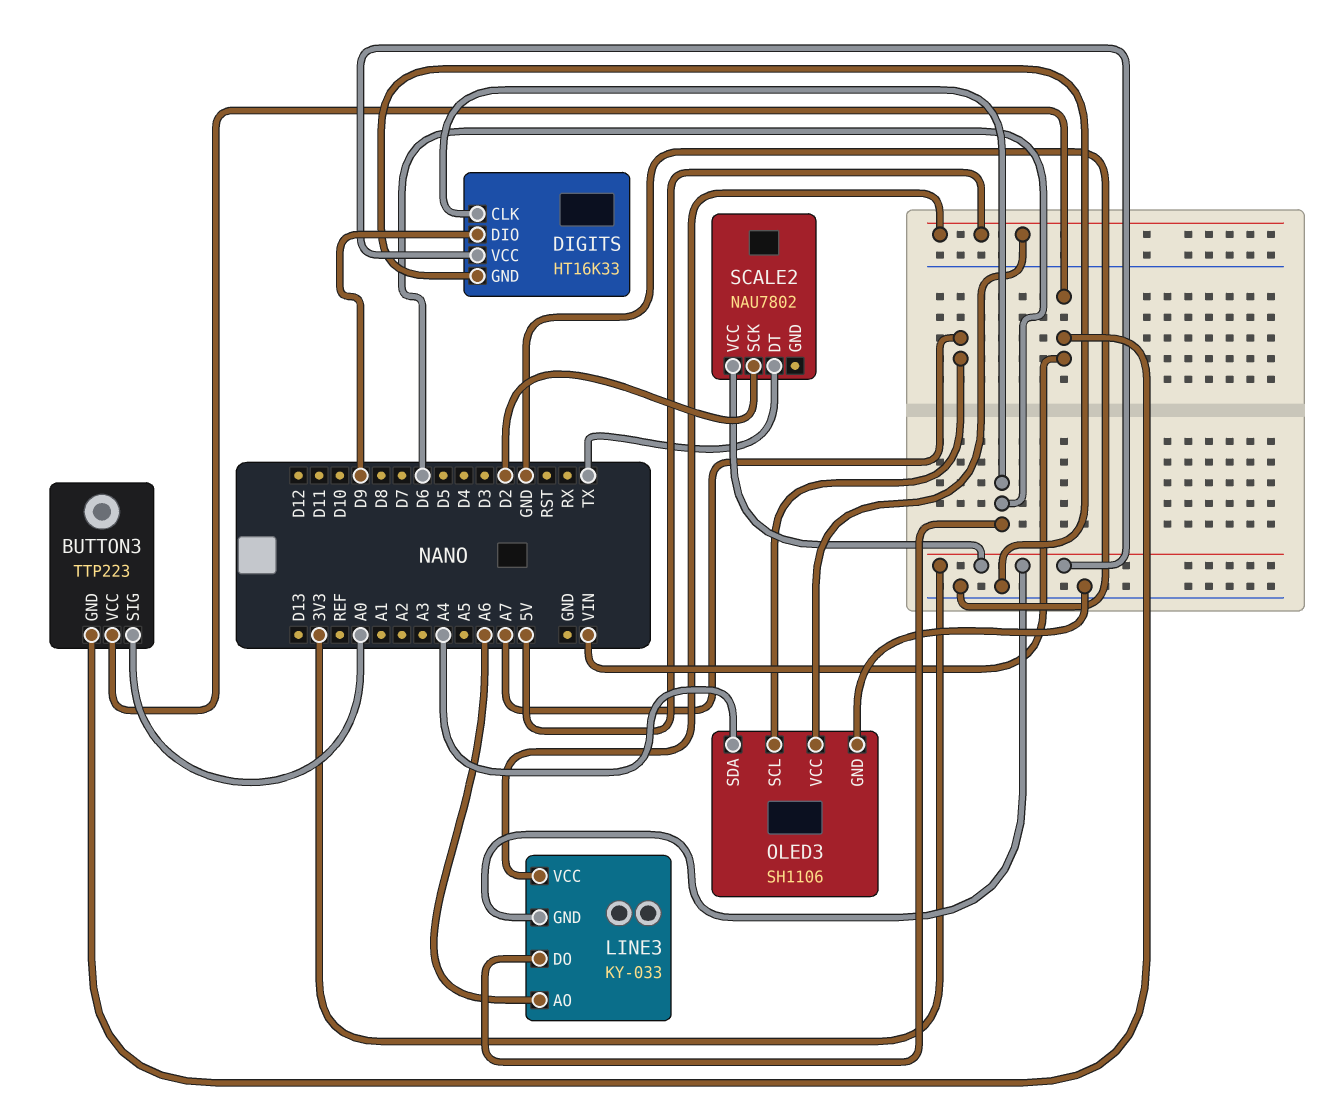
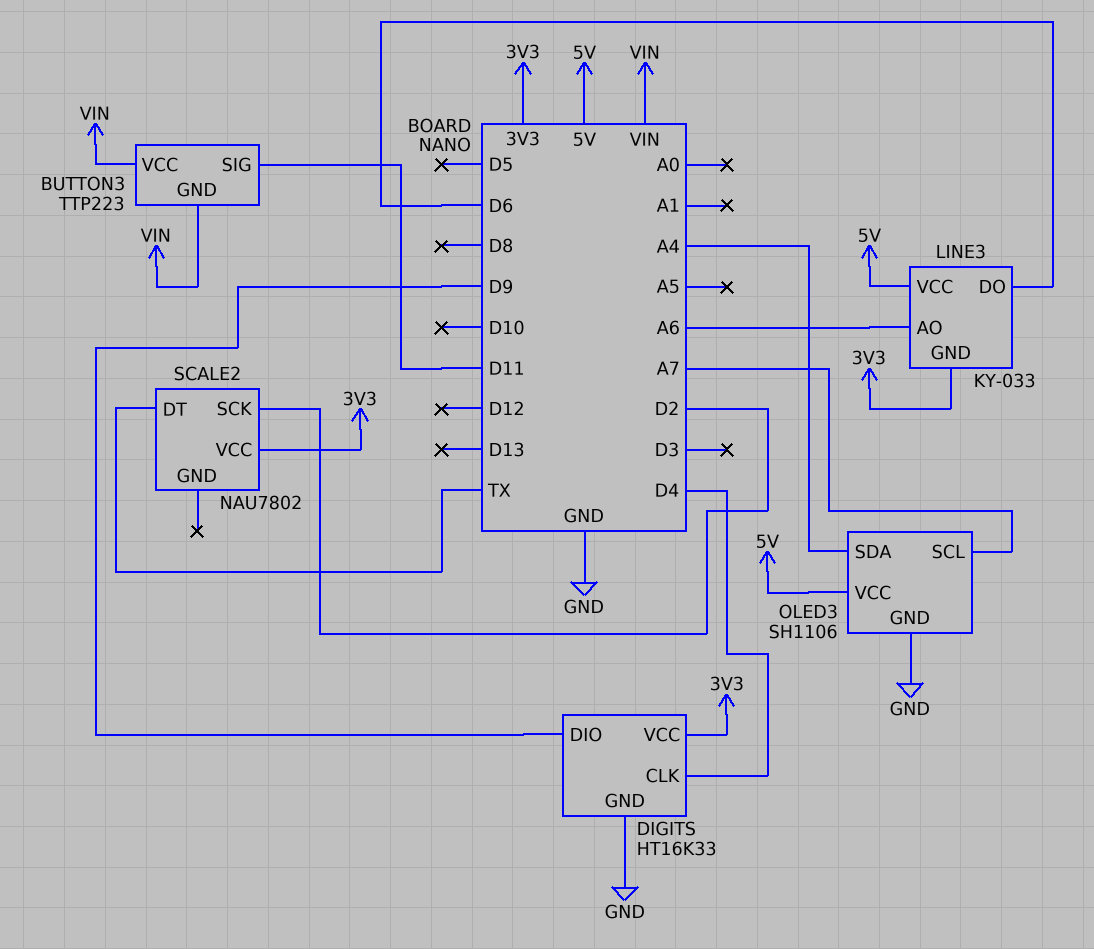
BUTTON3 pin SIG: A0 -> D11
DIGITS pin CLK: D6 -> D4

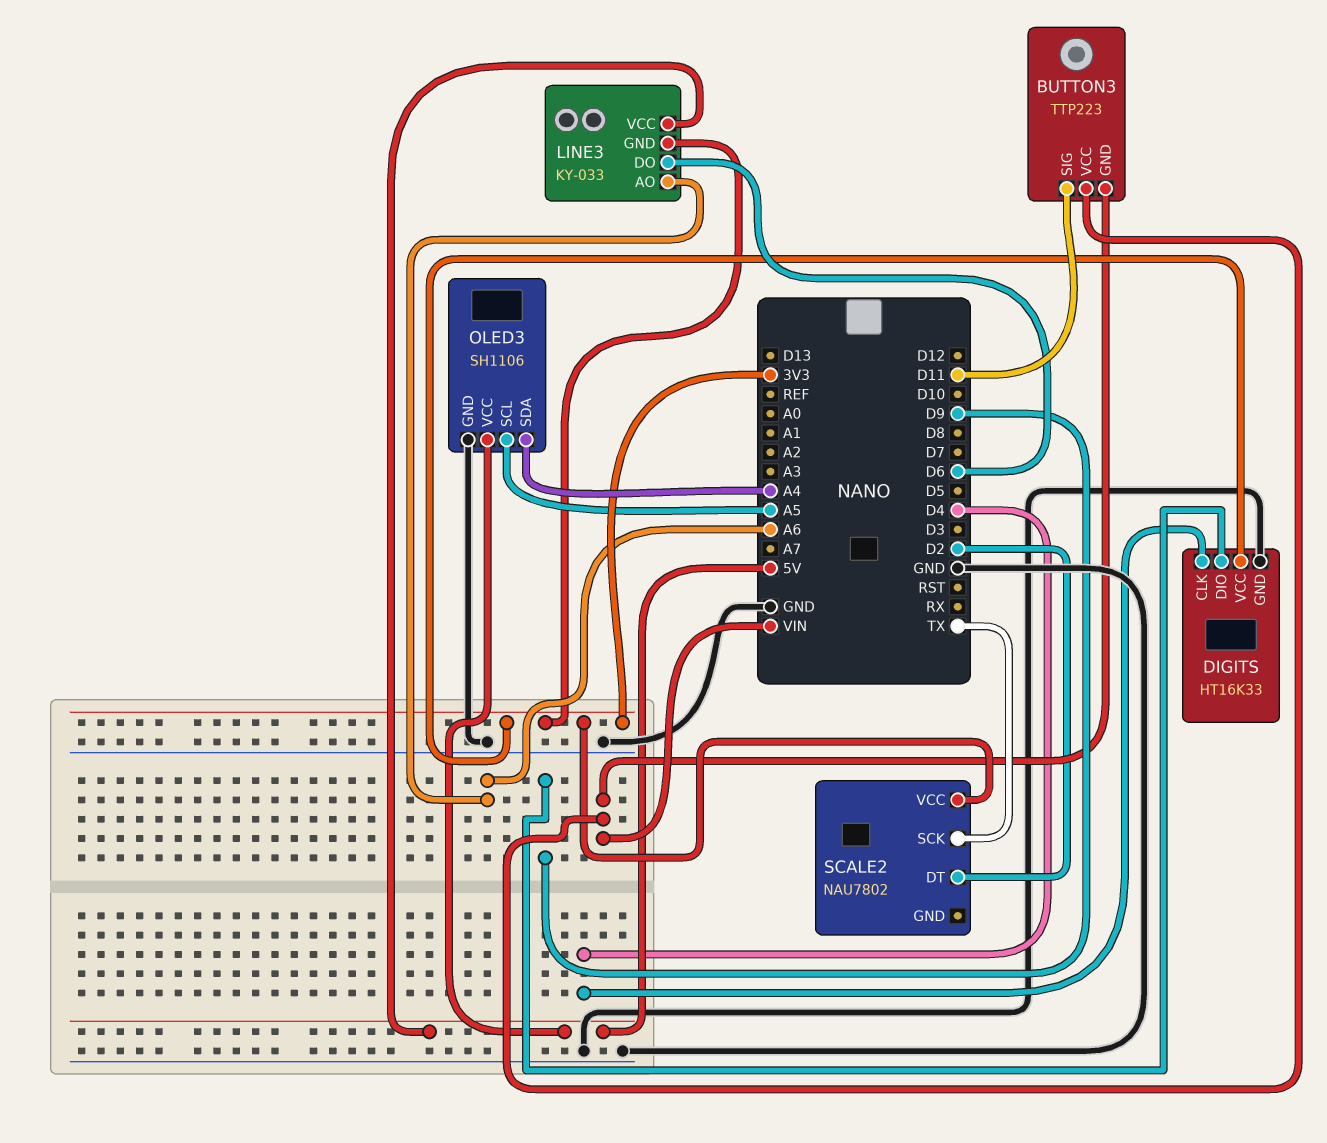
OLED3 pin SCL: A7 -> A5
SCALE2 pin DT: TX -> D2
SCALE2 pin SCK: D2 -> TX

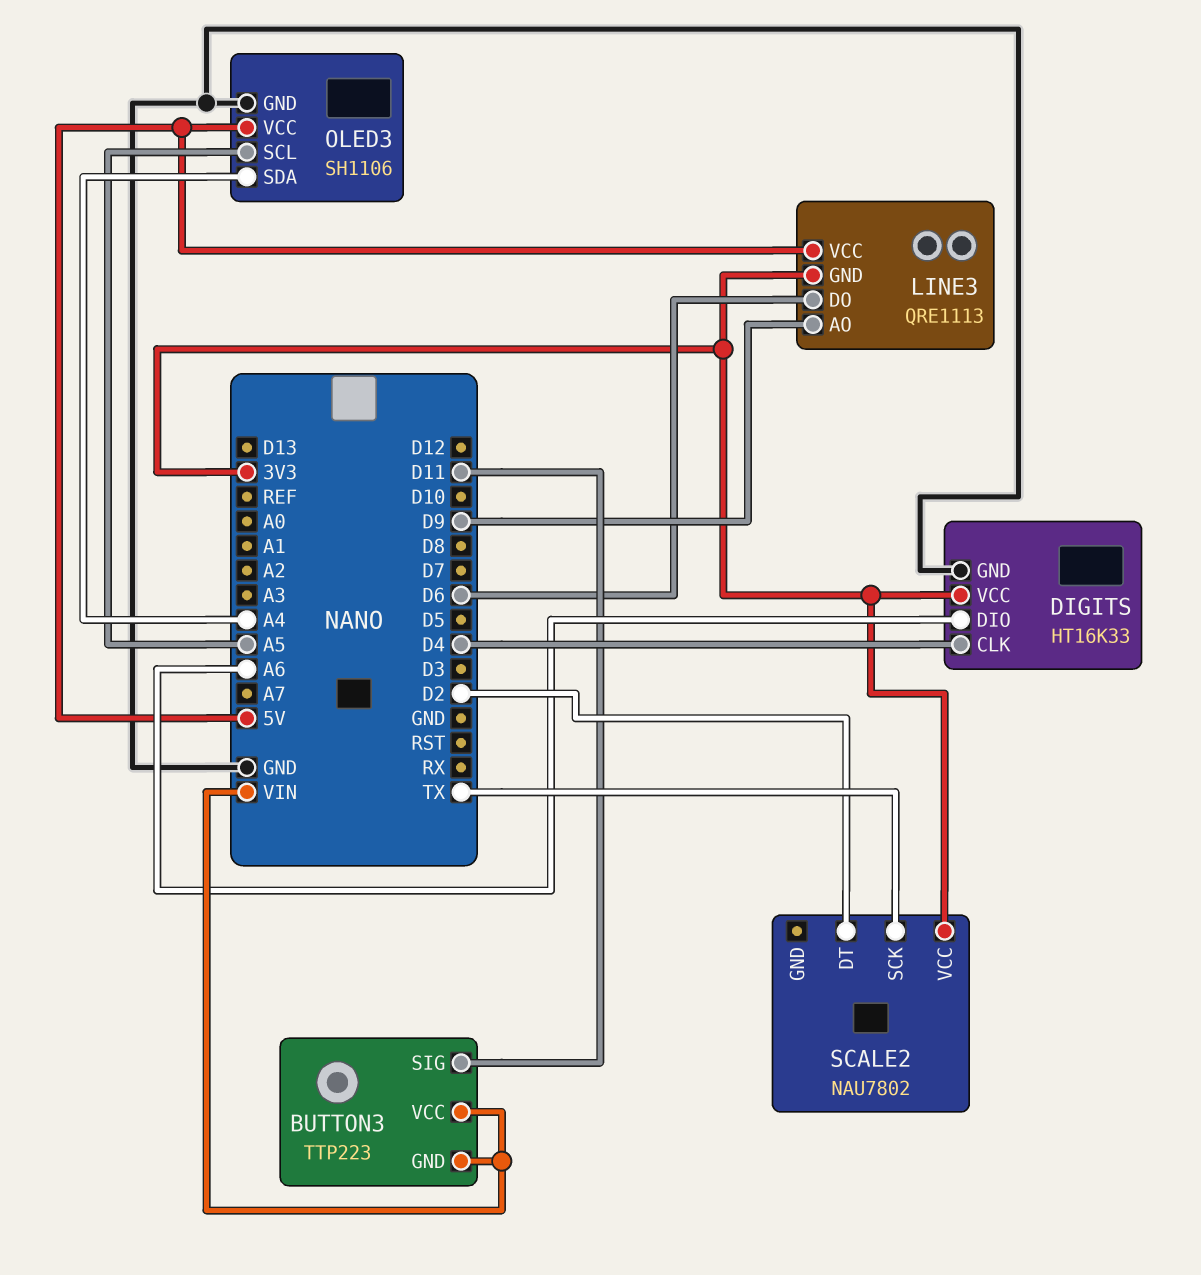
DIGITS pin DIO: D9 -> A6
LINE3: KY-033 -> QRE1113
LINE3 pin AO: A6 -> D9

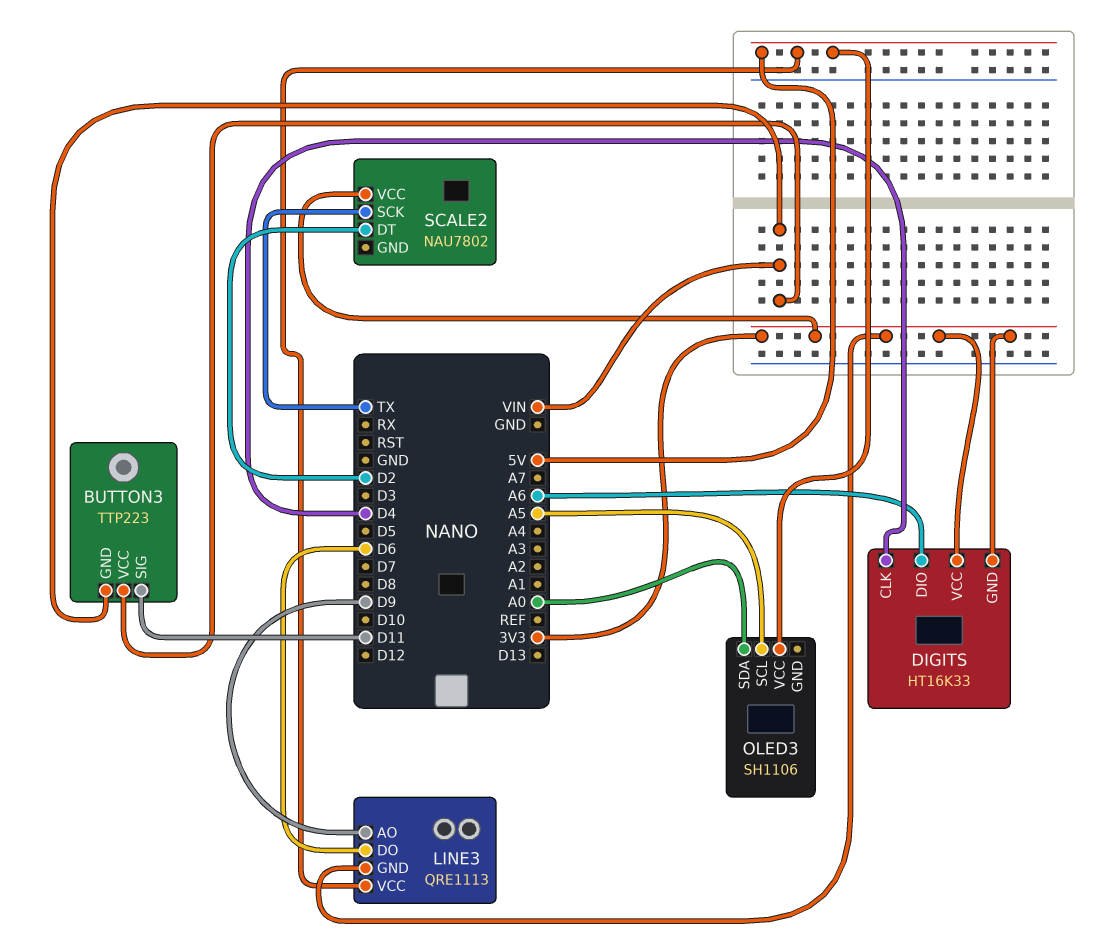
DIGITS pin GND: GND -> 3V3
OLED3 pin GND: GND -> none
OLED3 pin SDA: A4 -> A0

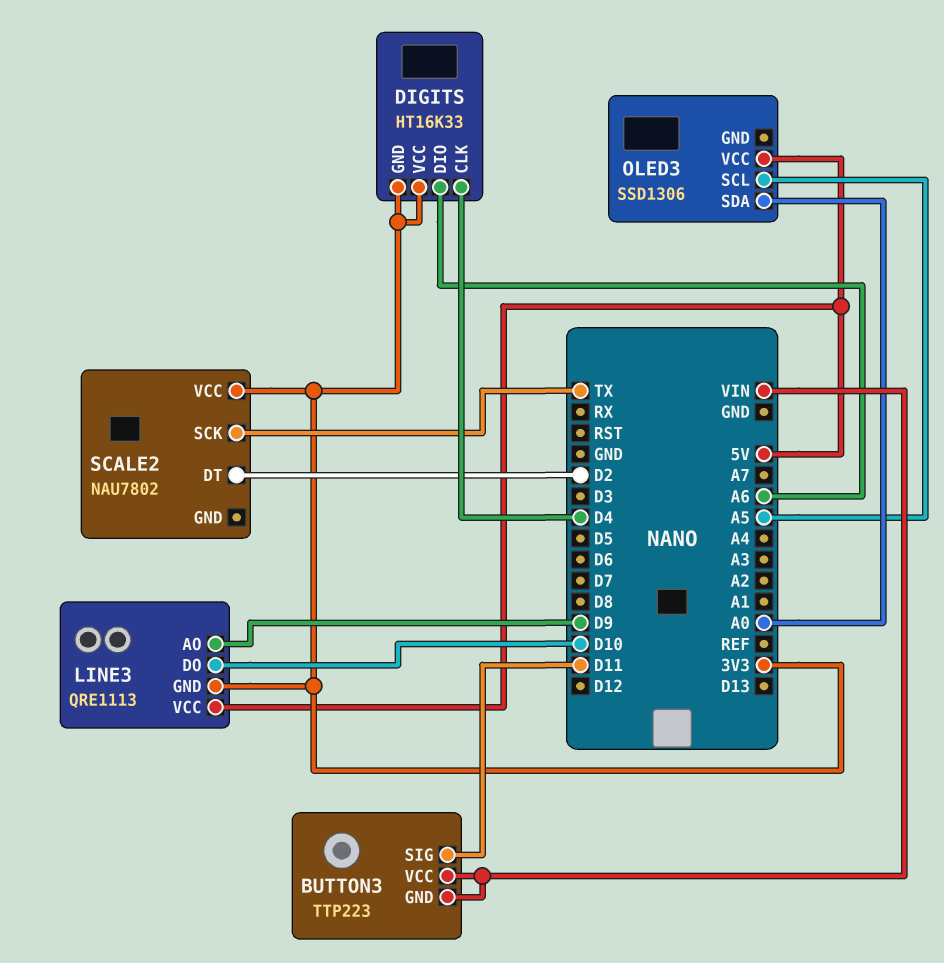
LINE3 pin DO: D6 -> D10
OLED3: SH1106 -> SSD1306

